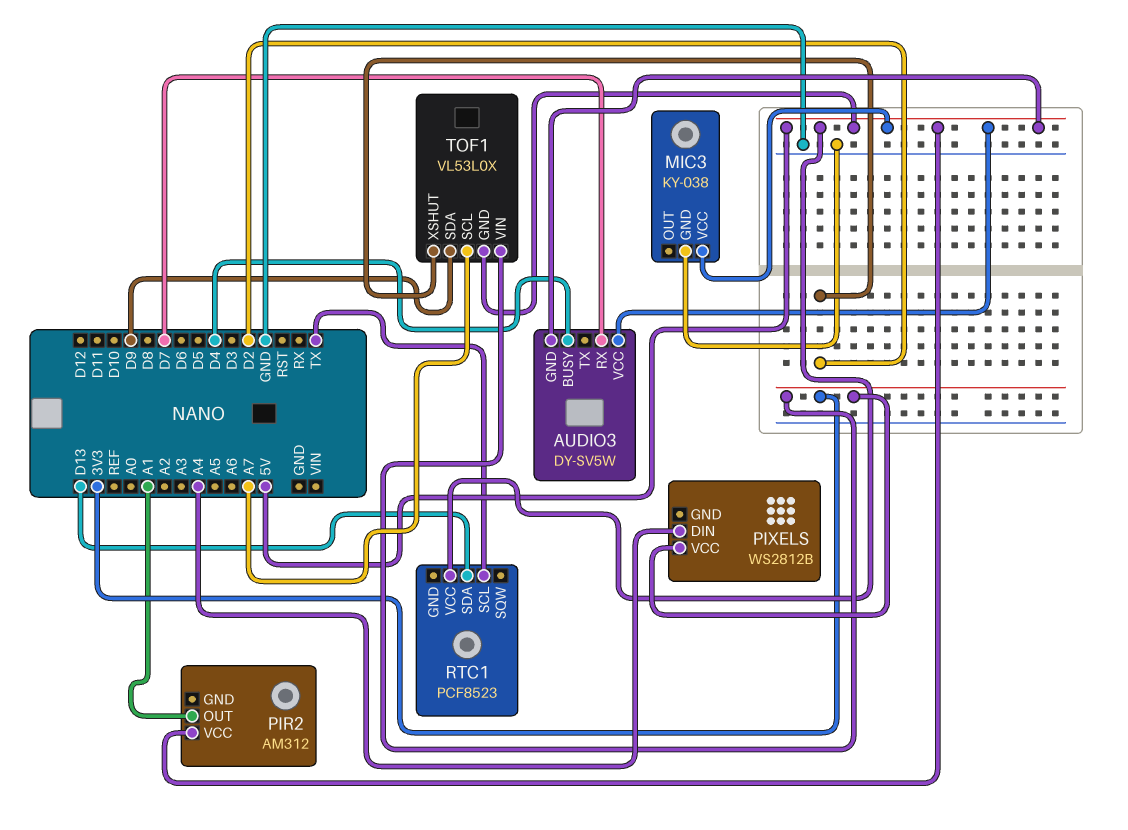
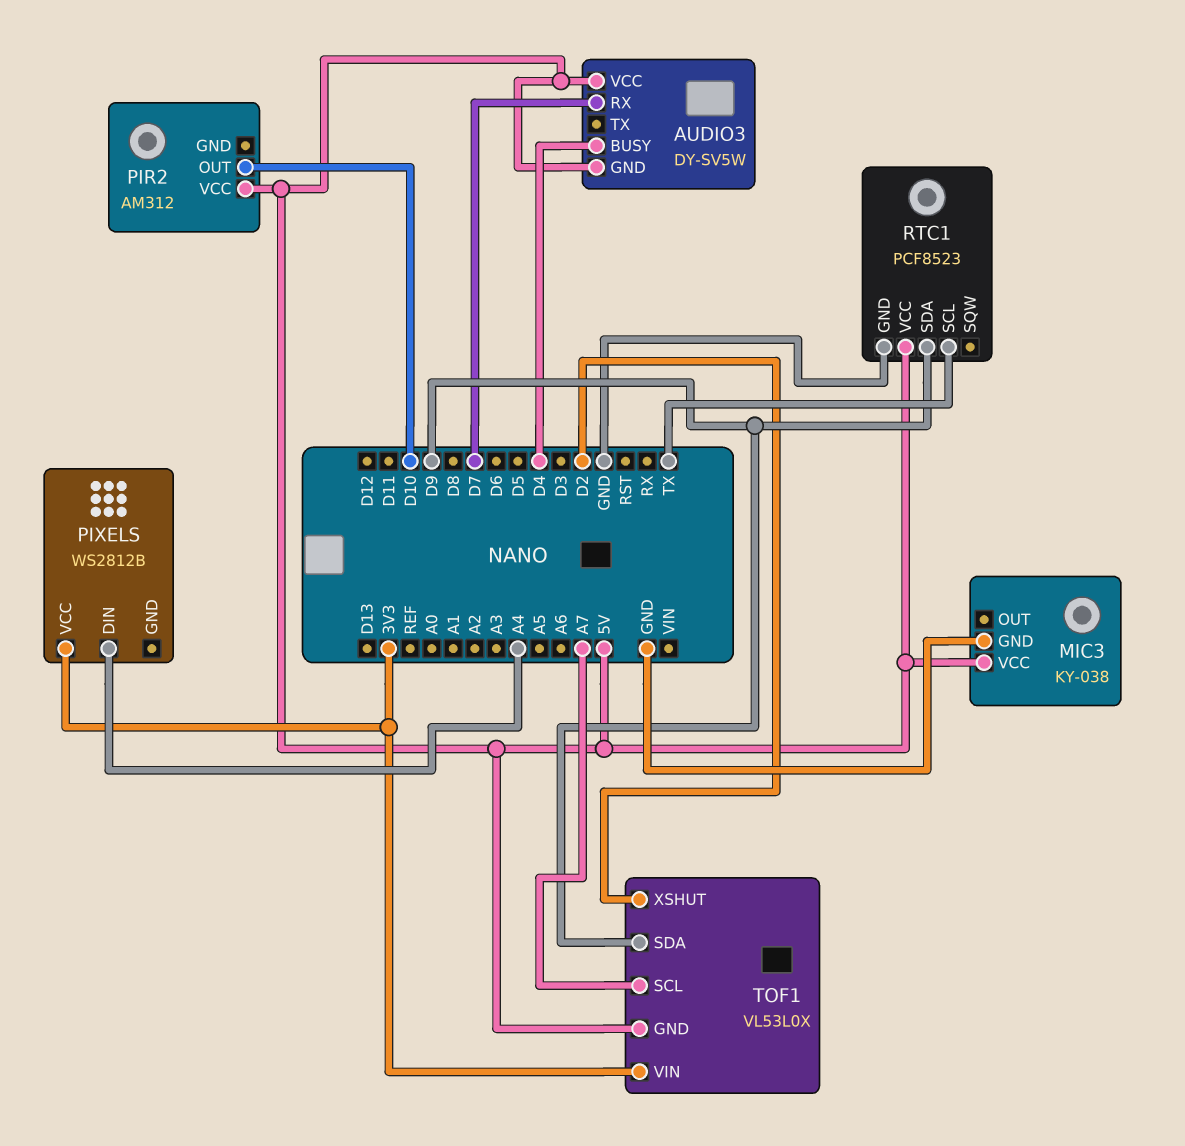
PIR2 pin OUT: A1 -> D10
RTC1 pin GND: none -> GND
RTC1 pin SDA: D13 -> D9

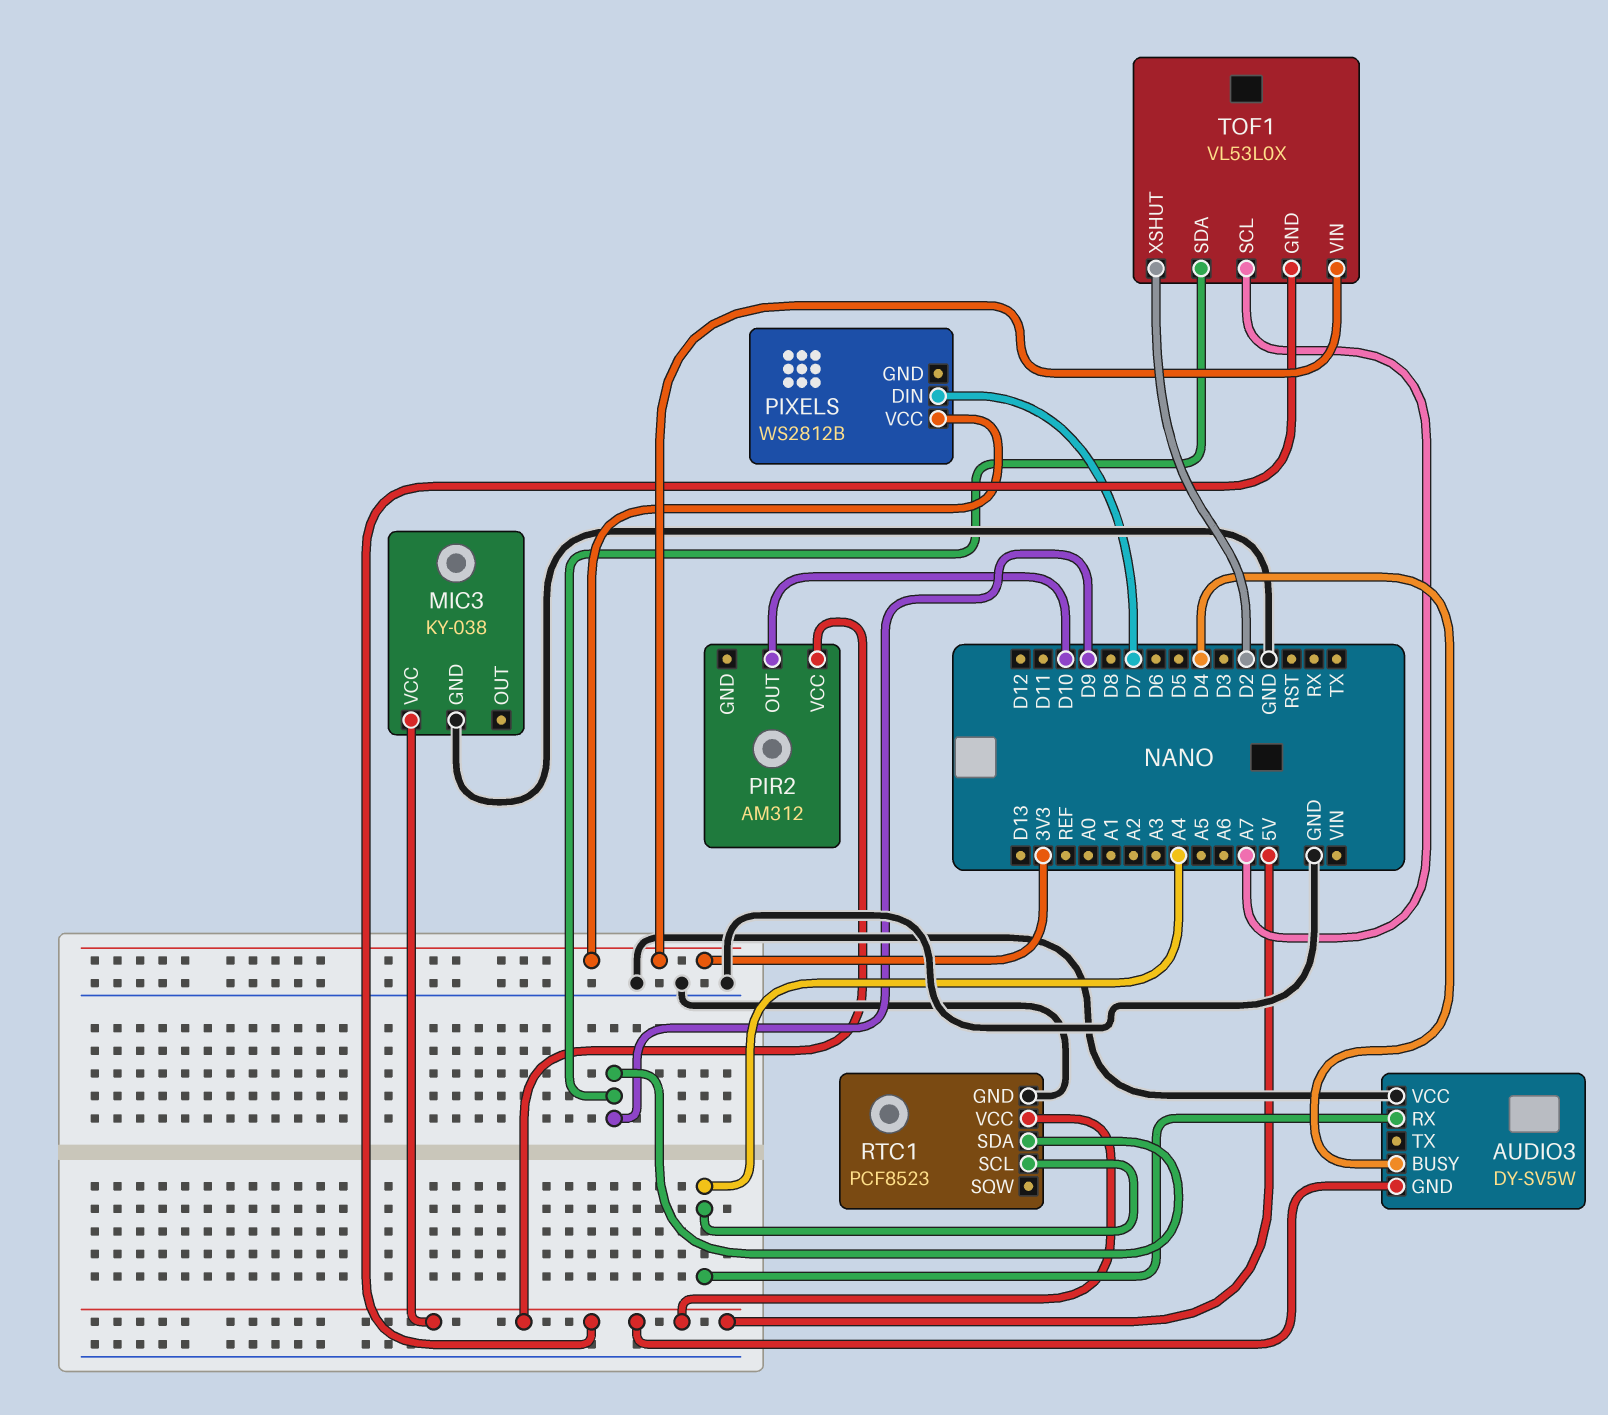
AUDIO3 pin RX: D7 -> A4
AUDIO3 pin VCC: 5V -> GND
PIXELS pin DIN: A4 -> D7
RTC1 pin SCL: TX -> A4

